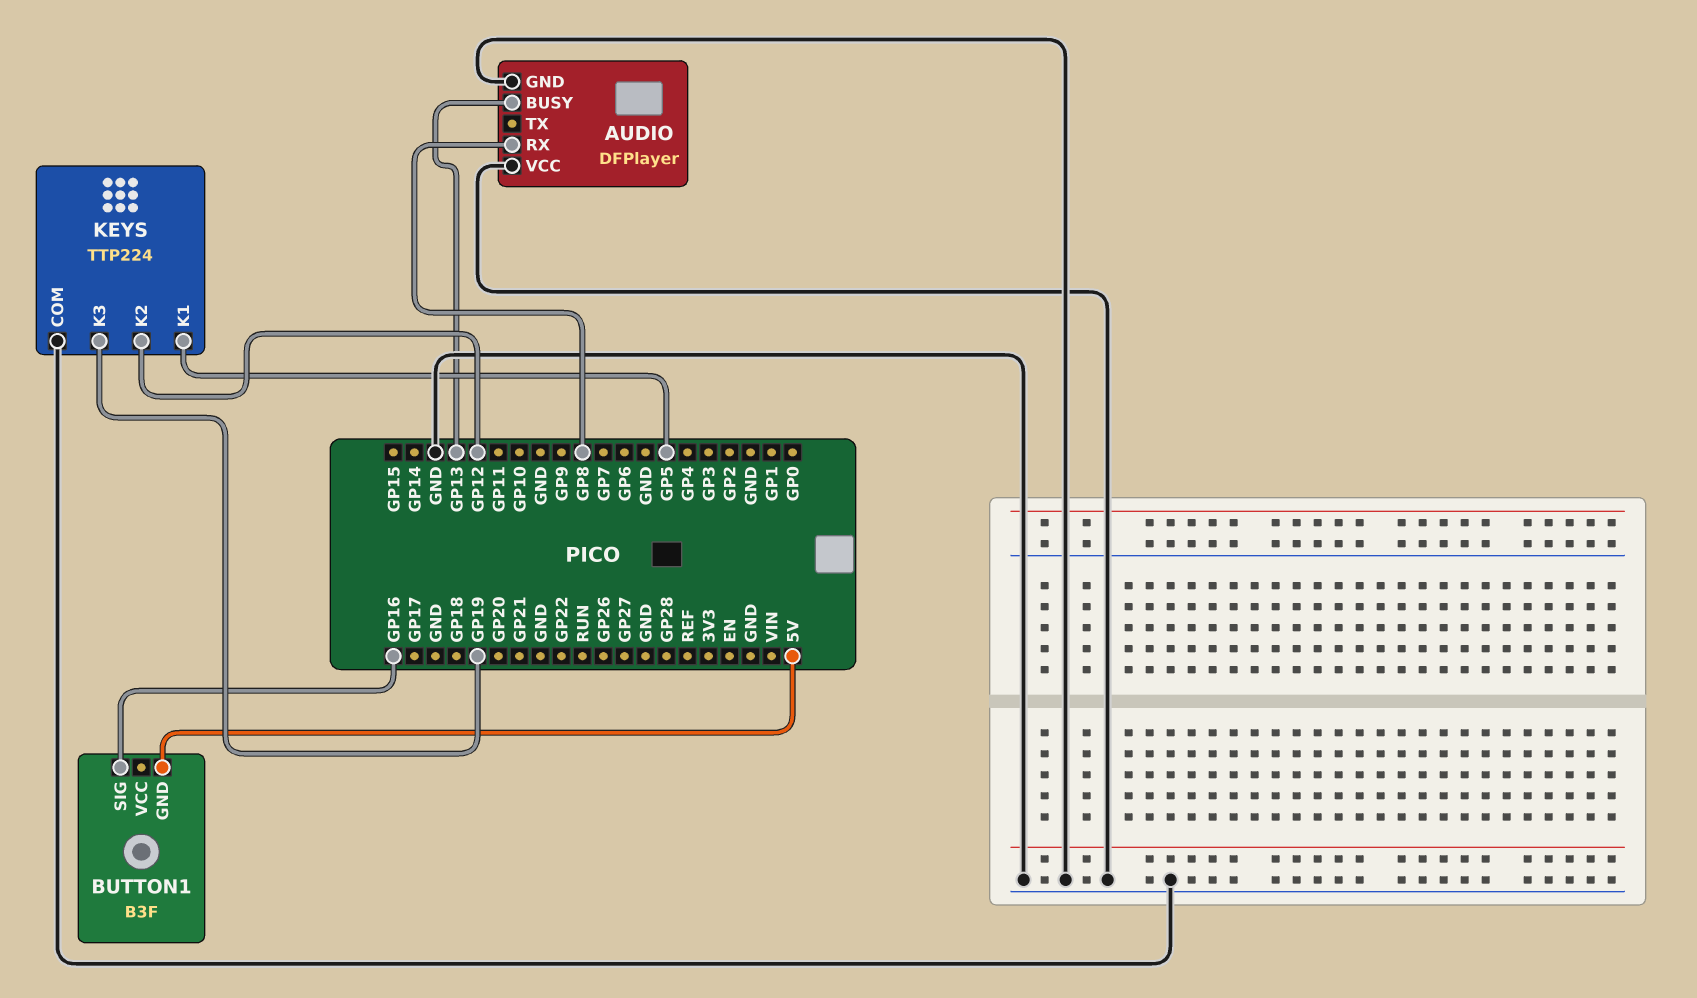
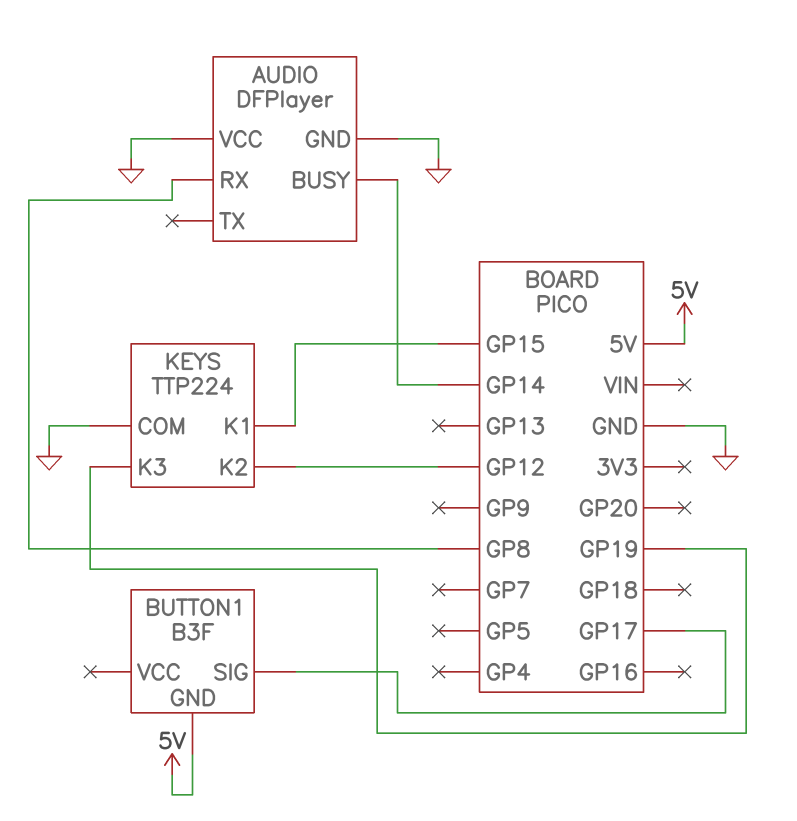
AUDIO pin BUSY: GP13 -> GP14
BUTTON1 pin SIG: GP16 -> GP17
KEYS pin K1: GP5 -> GP15

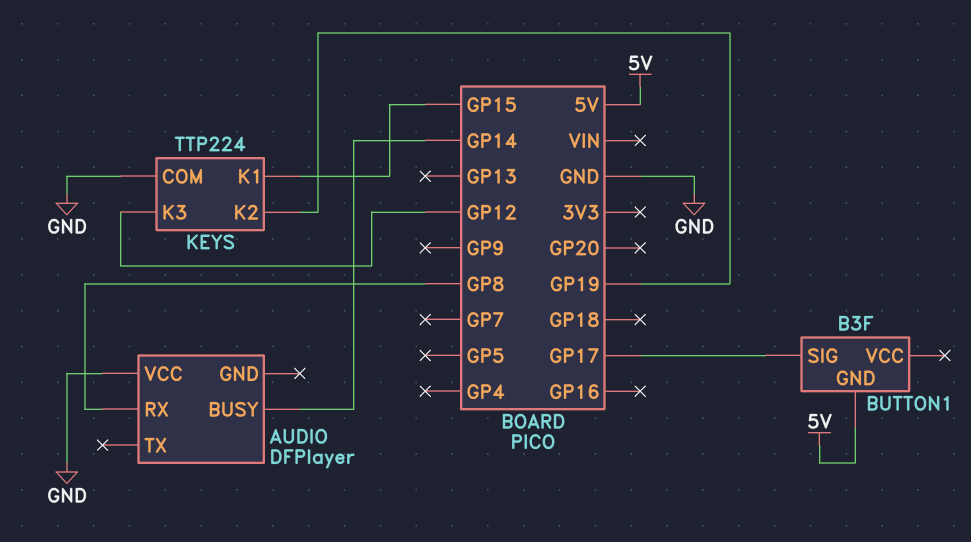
AUDIO pin GND: GND -> none
KEYS pin K2: GP12 -> GP19
KEYS pin K3: GP19 -> GP12

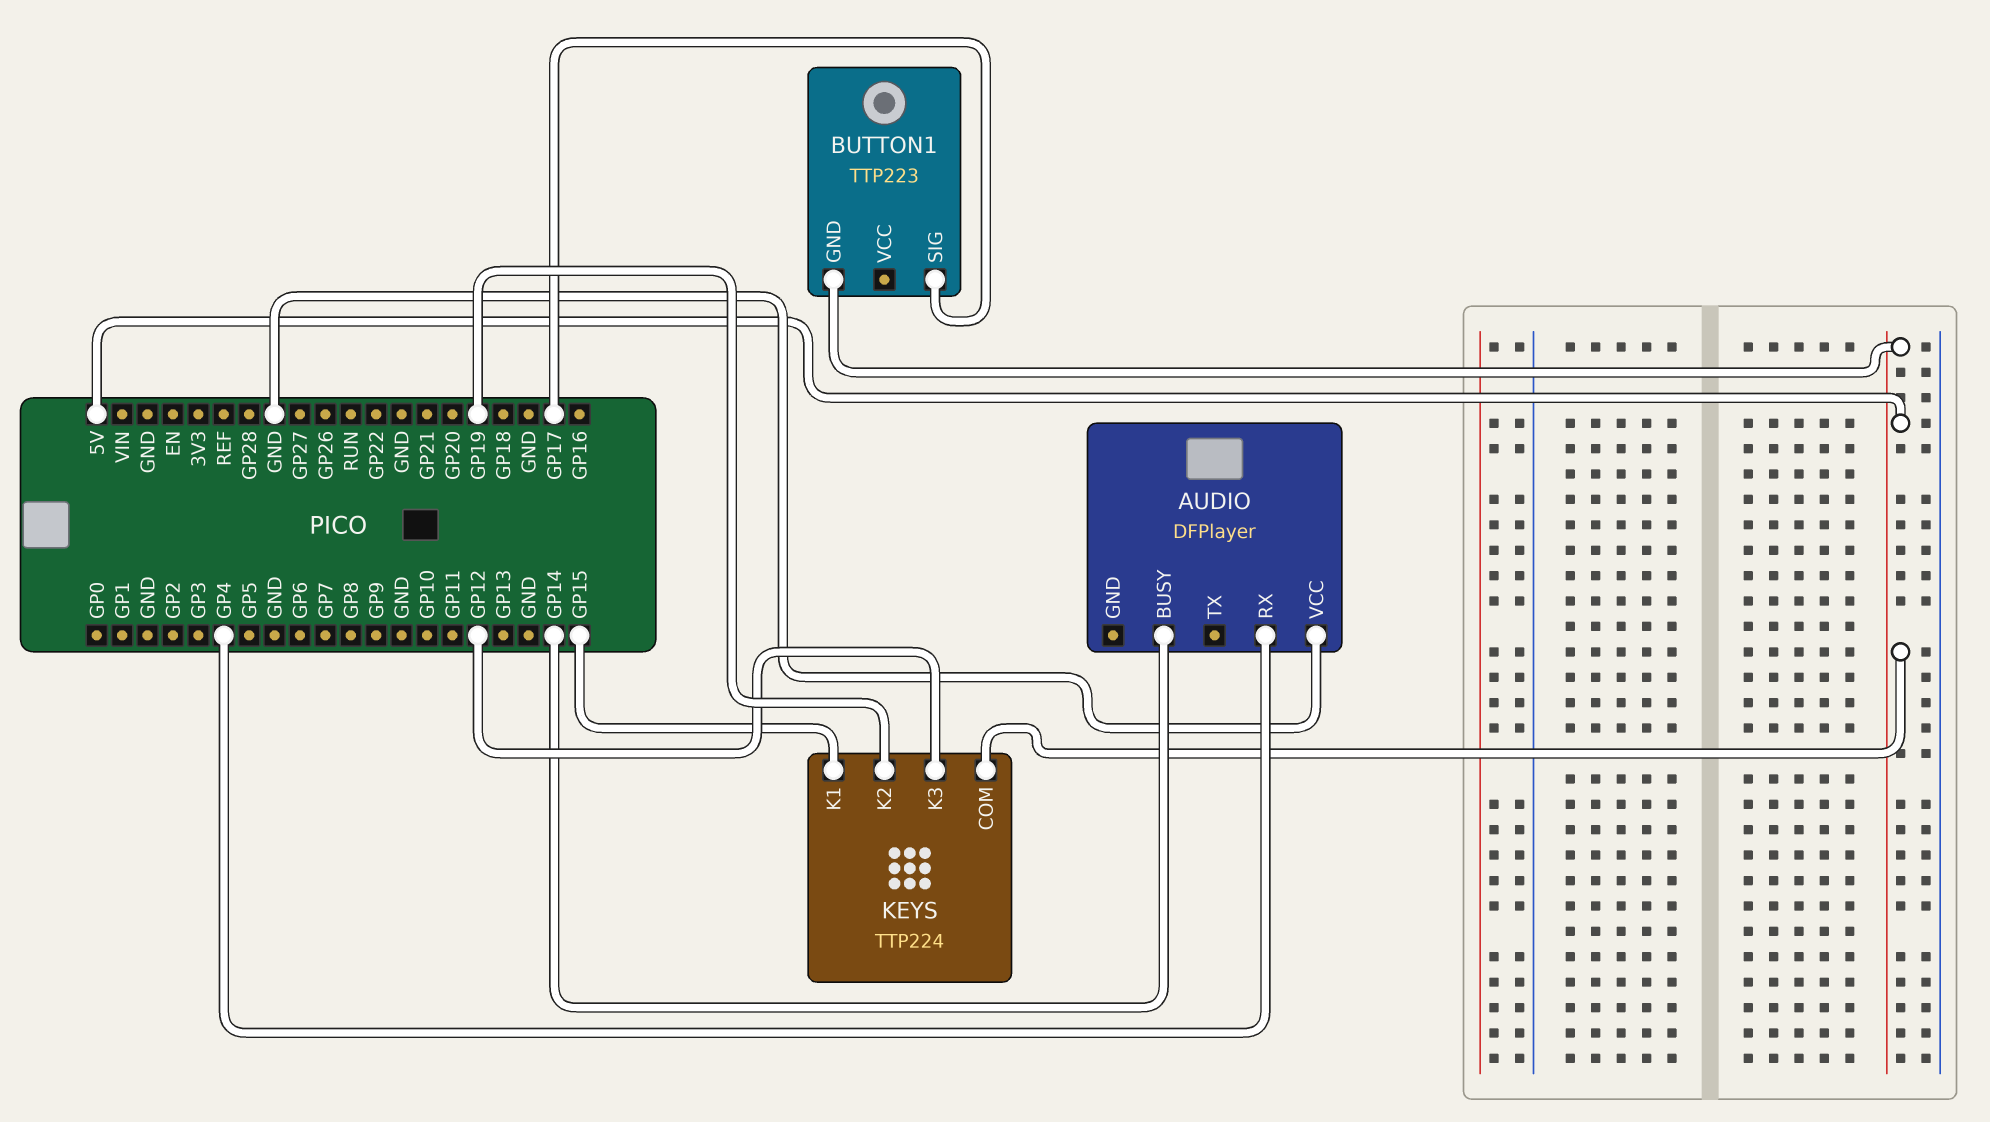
AUDIO pin RX: GP8 -> GP4
BUTTON1: B3F -> TTP223
KEYS pin COM: GND -> 5V

